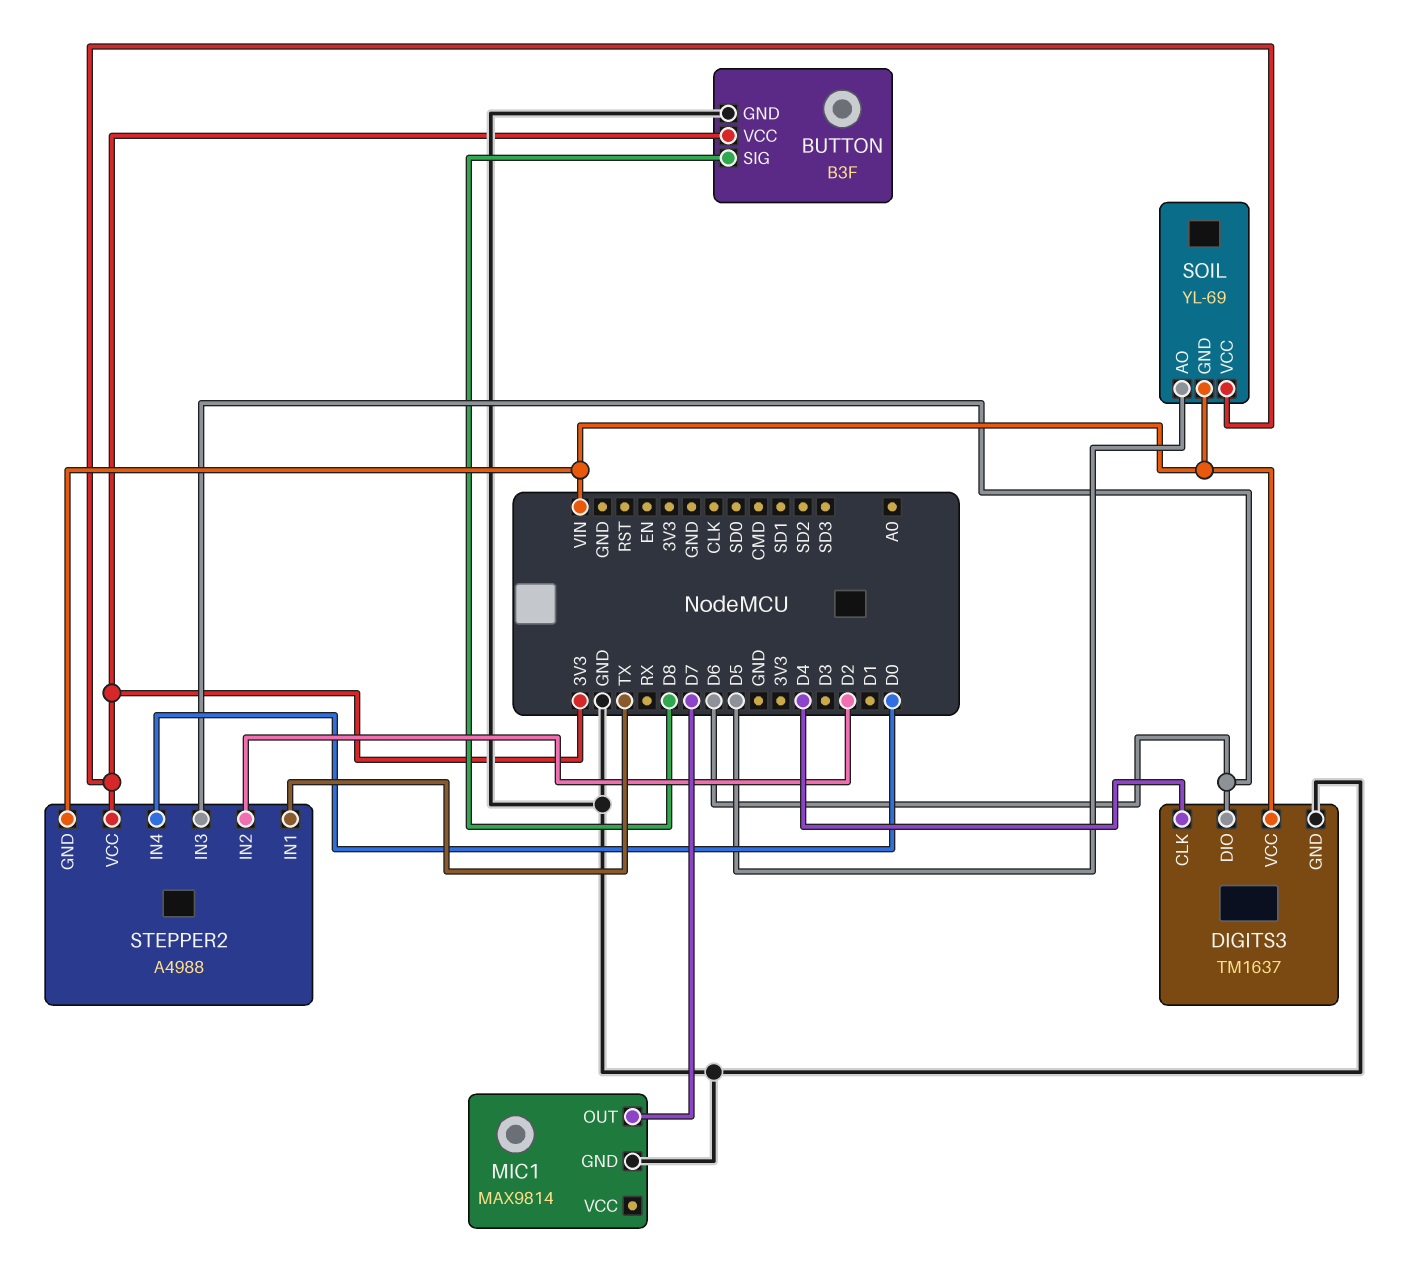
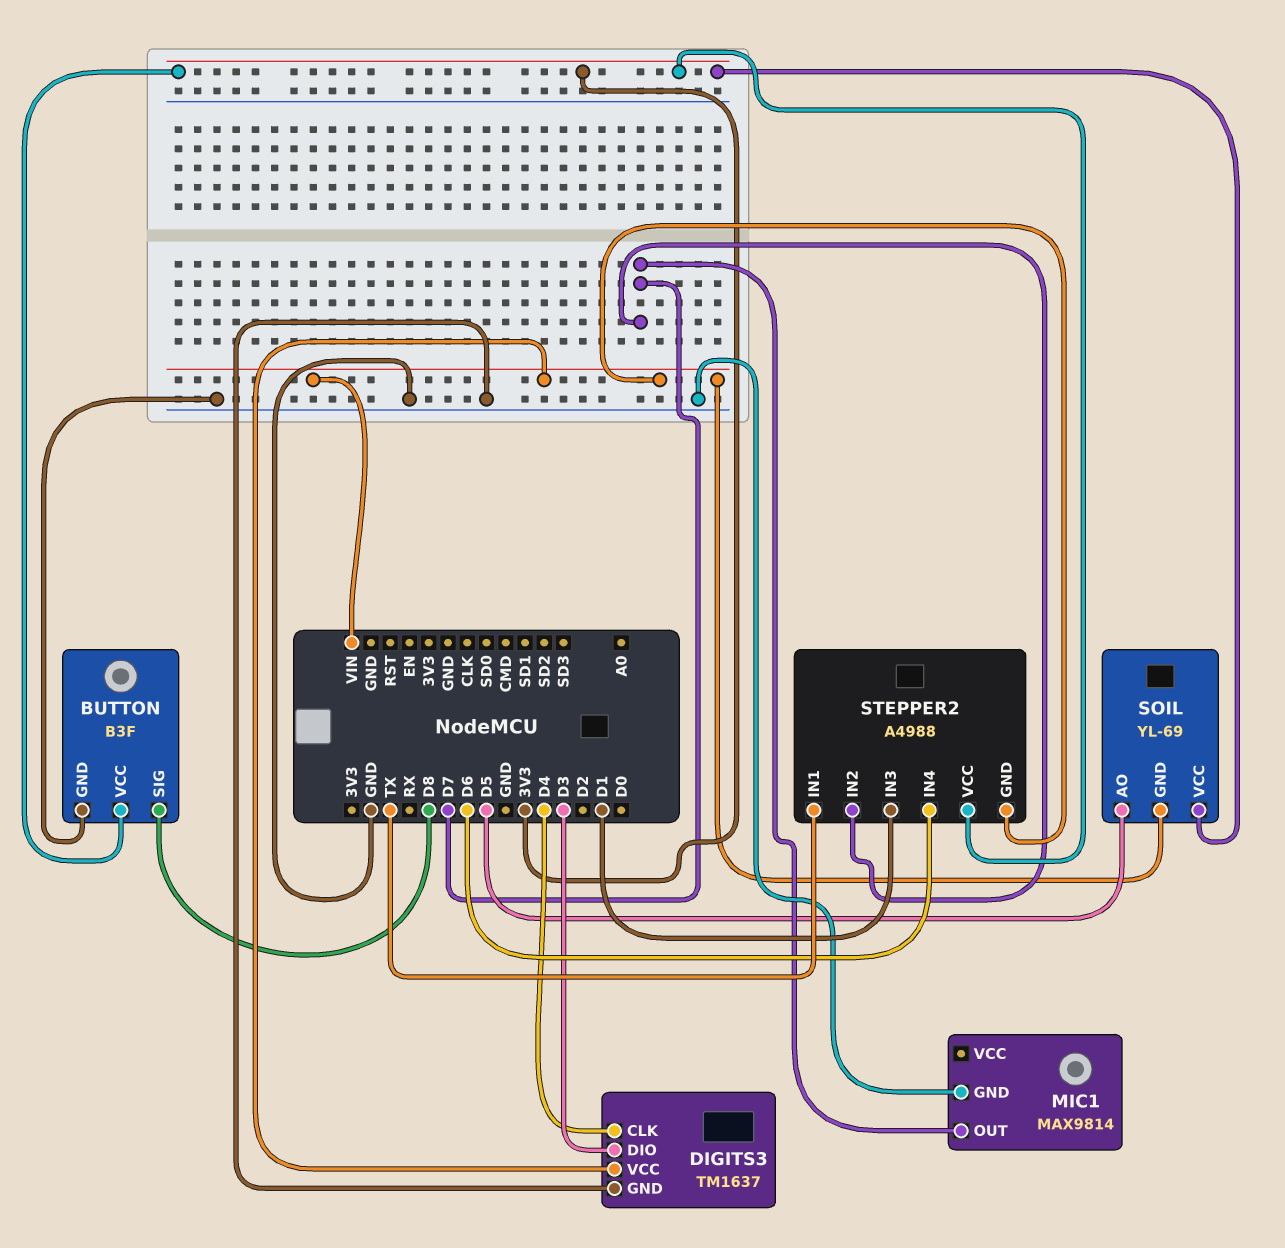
DIGITS3 pin DIO: D6 -> D3
STEPPER2 pin IN2: D2 -> D7
STEPPER2 pin IN3: D6 -> D1
STEPPER2 pin IN4: D0 -> D6

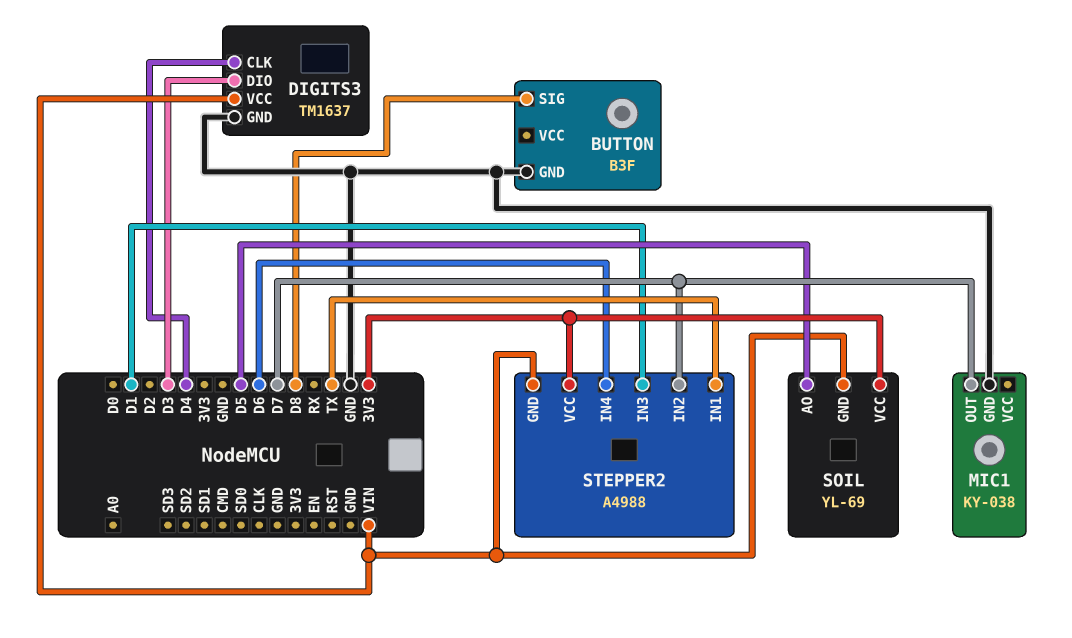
BUTTON pin VCC: 3V3 -> none
MIC1: MAX9814 -> KY-038

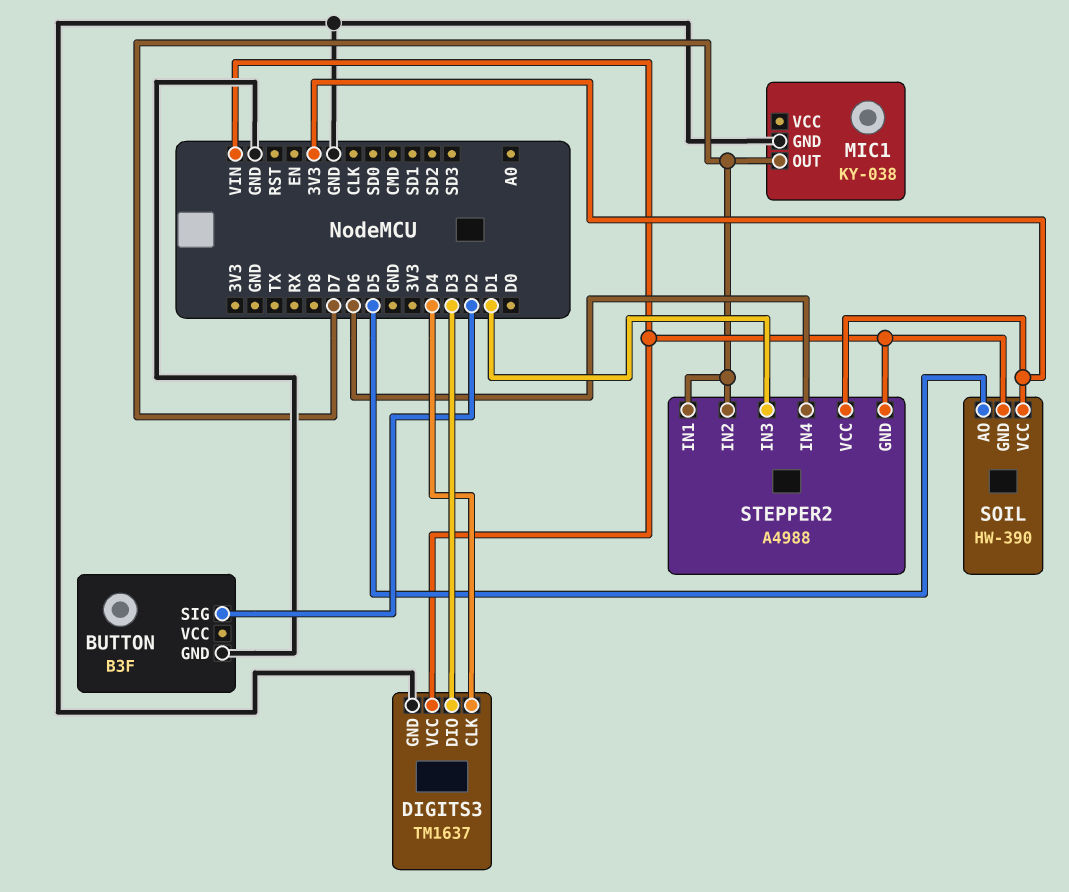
BUTTON pin SIG: D8 -> D2
SOIL: YL-69 -> HW-390
STEPPER2 pin IN1: TX -> D7

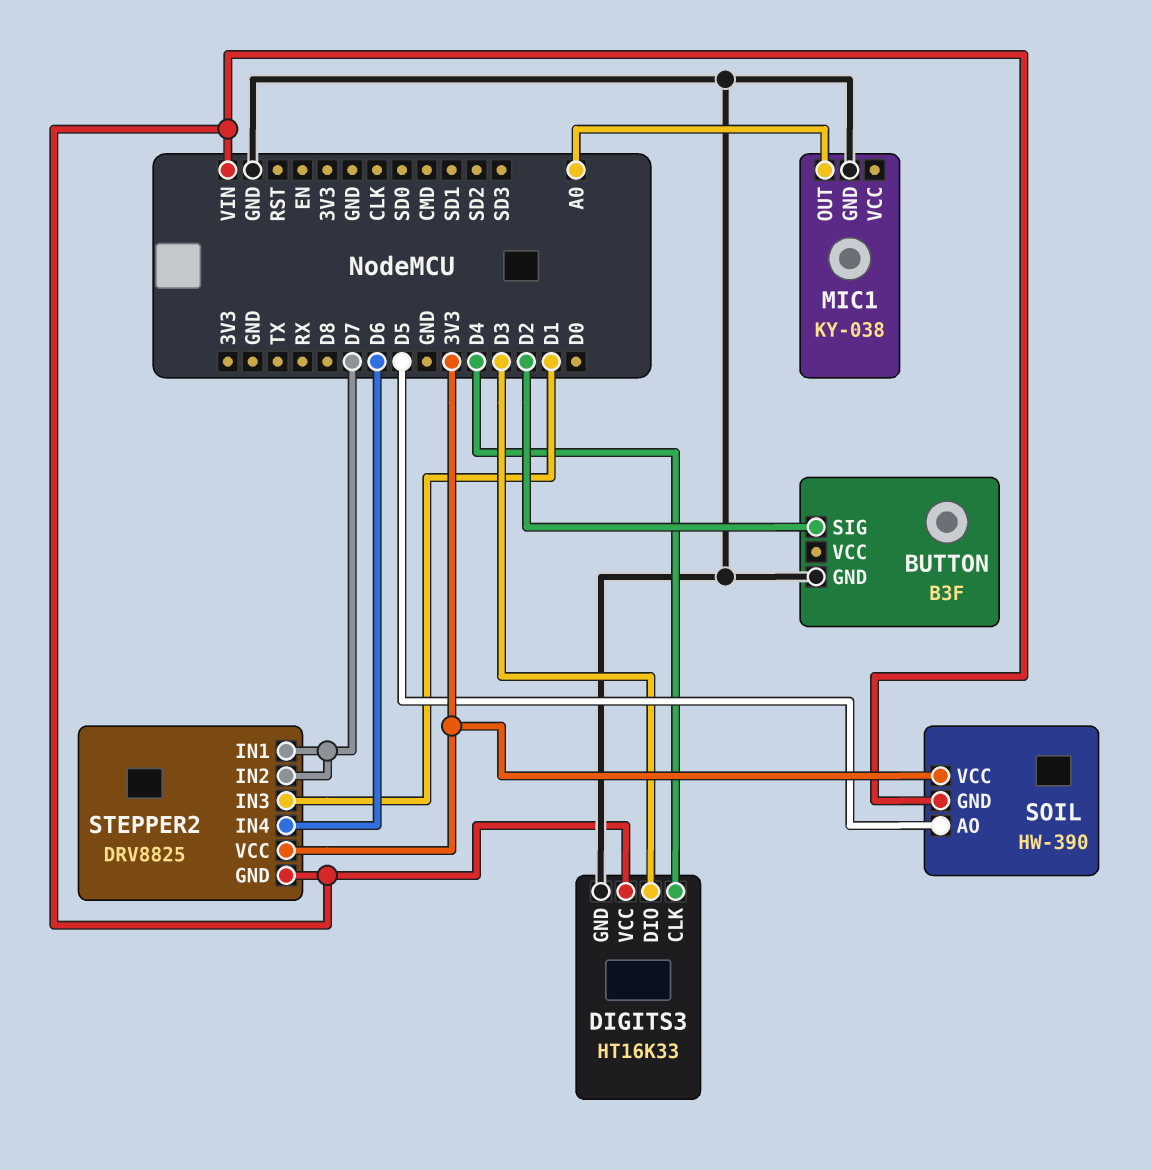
DIGITS3: TM1637 -> HT16K33
MIC1 pin OUT: D7 -> A0
STEPPER2: A4988 -> DRV8825

